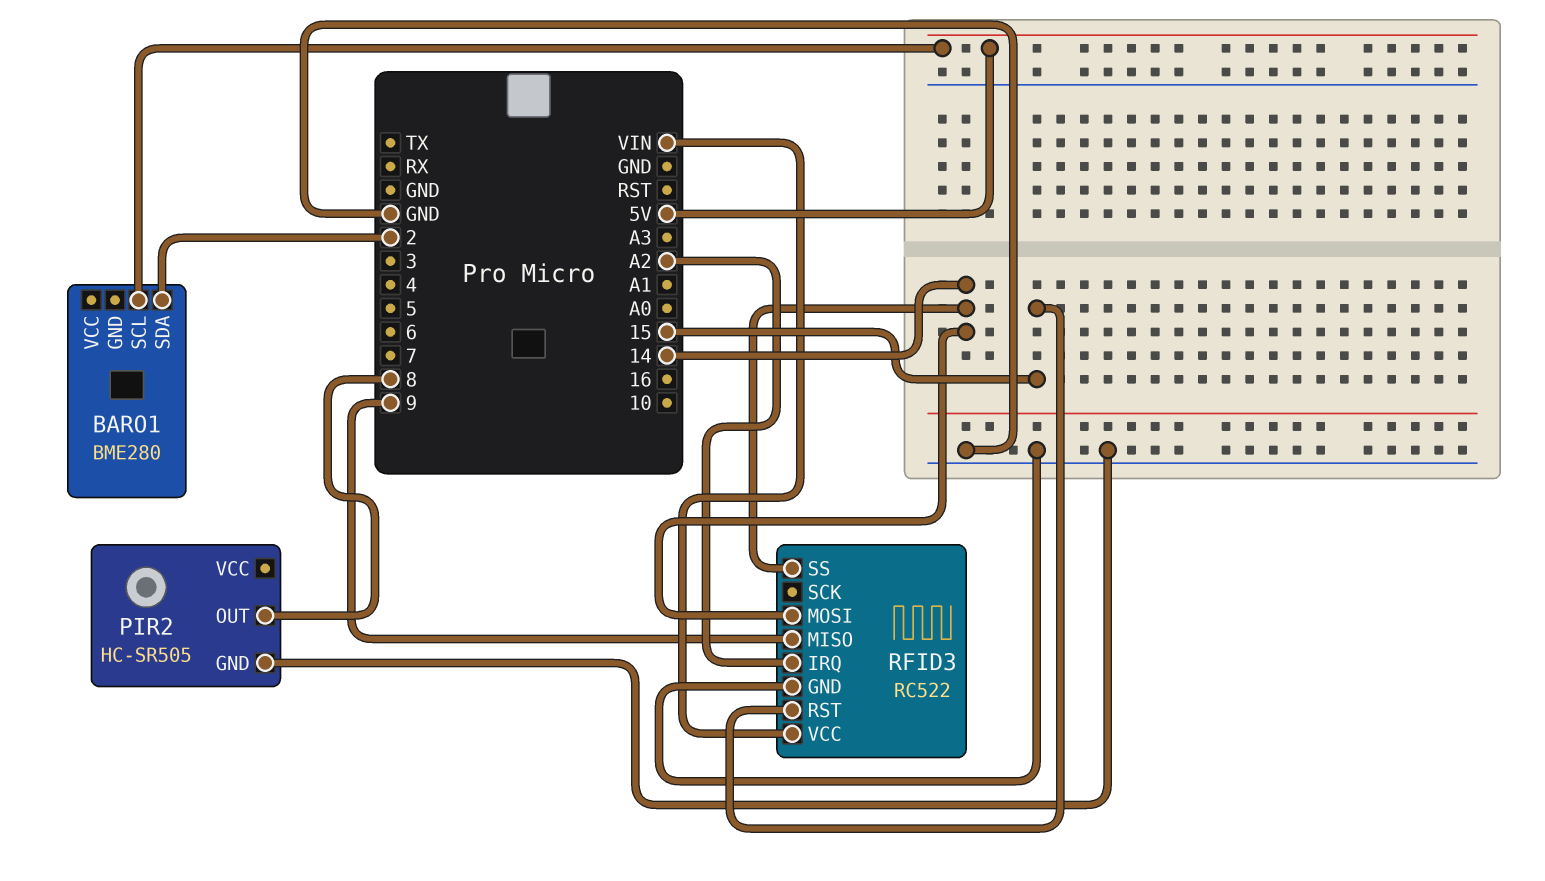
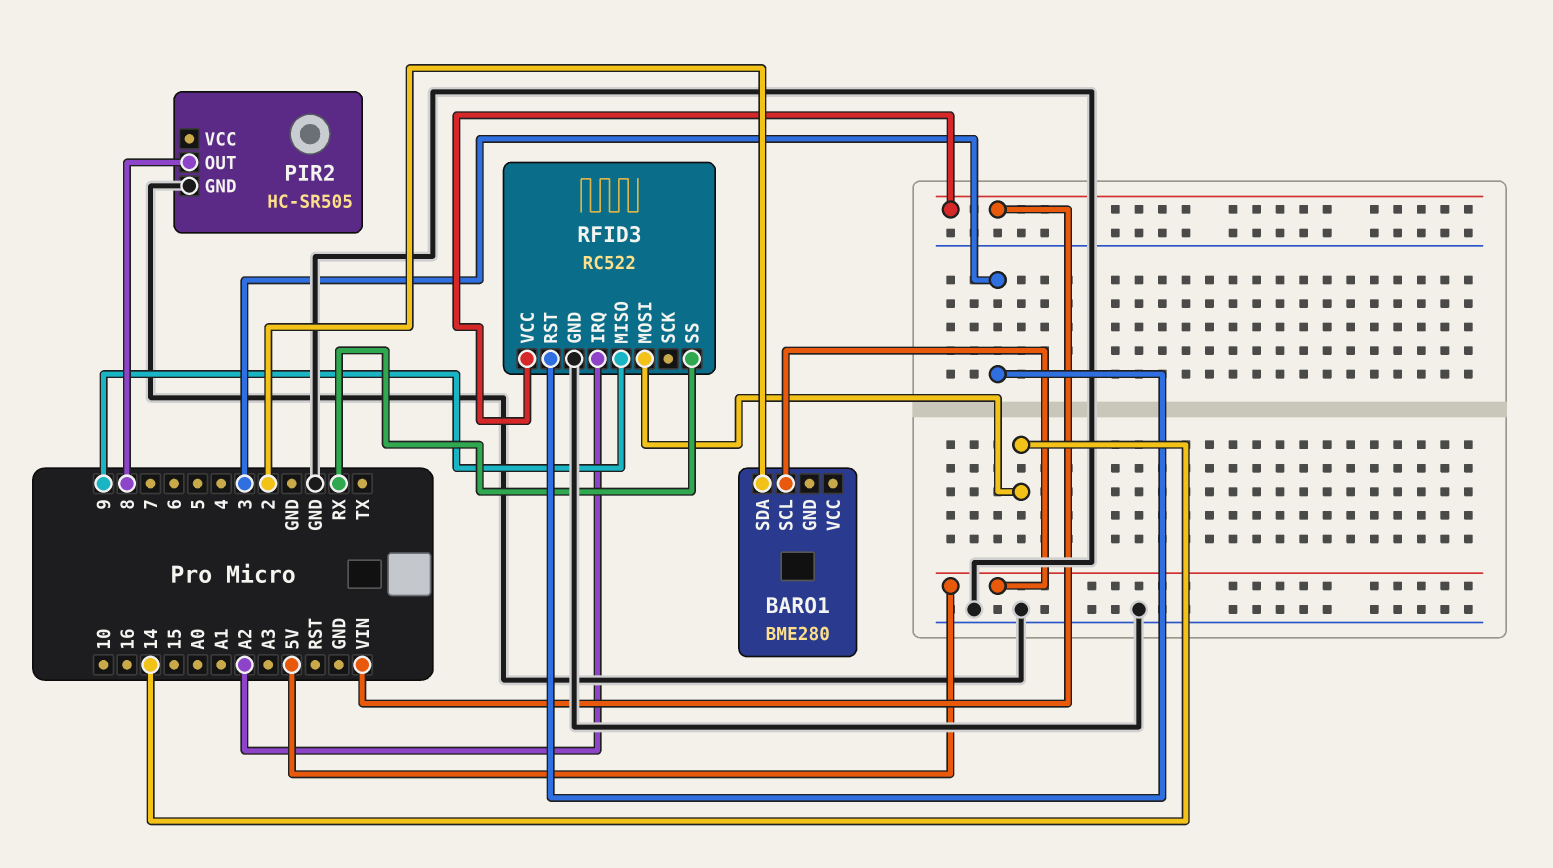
RFID3 pin RST: 15 -> 3
RFID3 pin SS: 14 -> RX

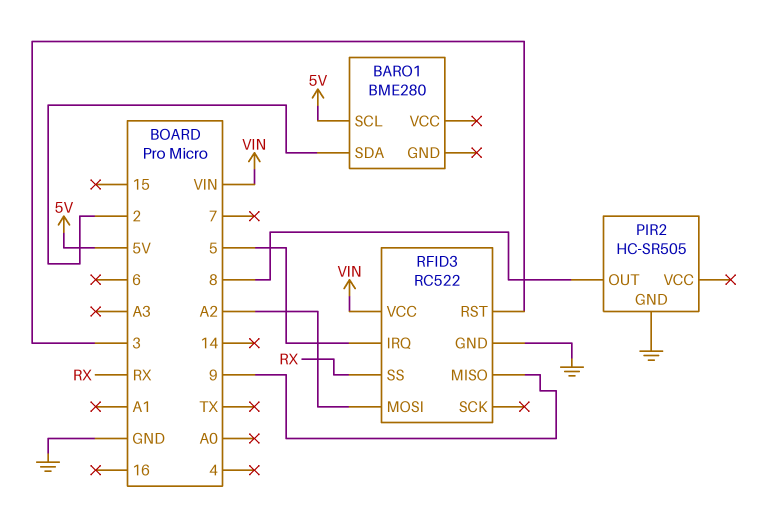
RFID3 pin IRQ: A2 -> 5
RFID3 pin MOSI: 14 -> A2

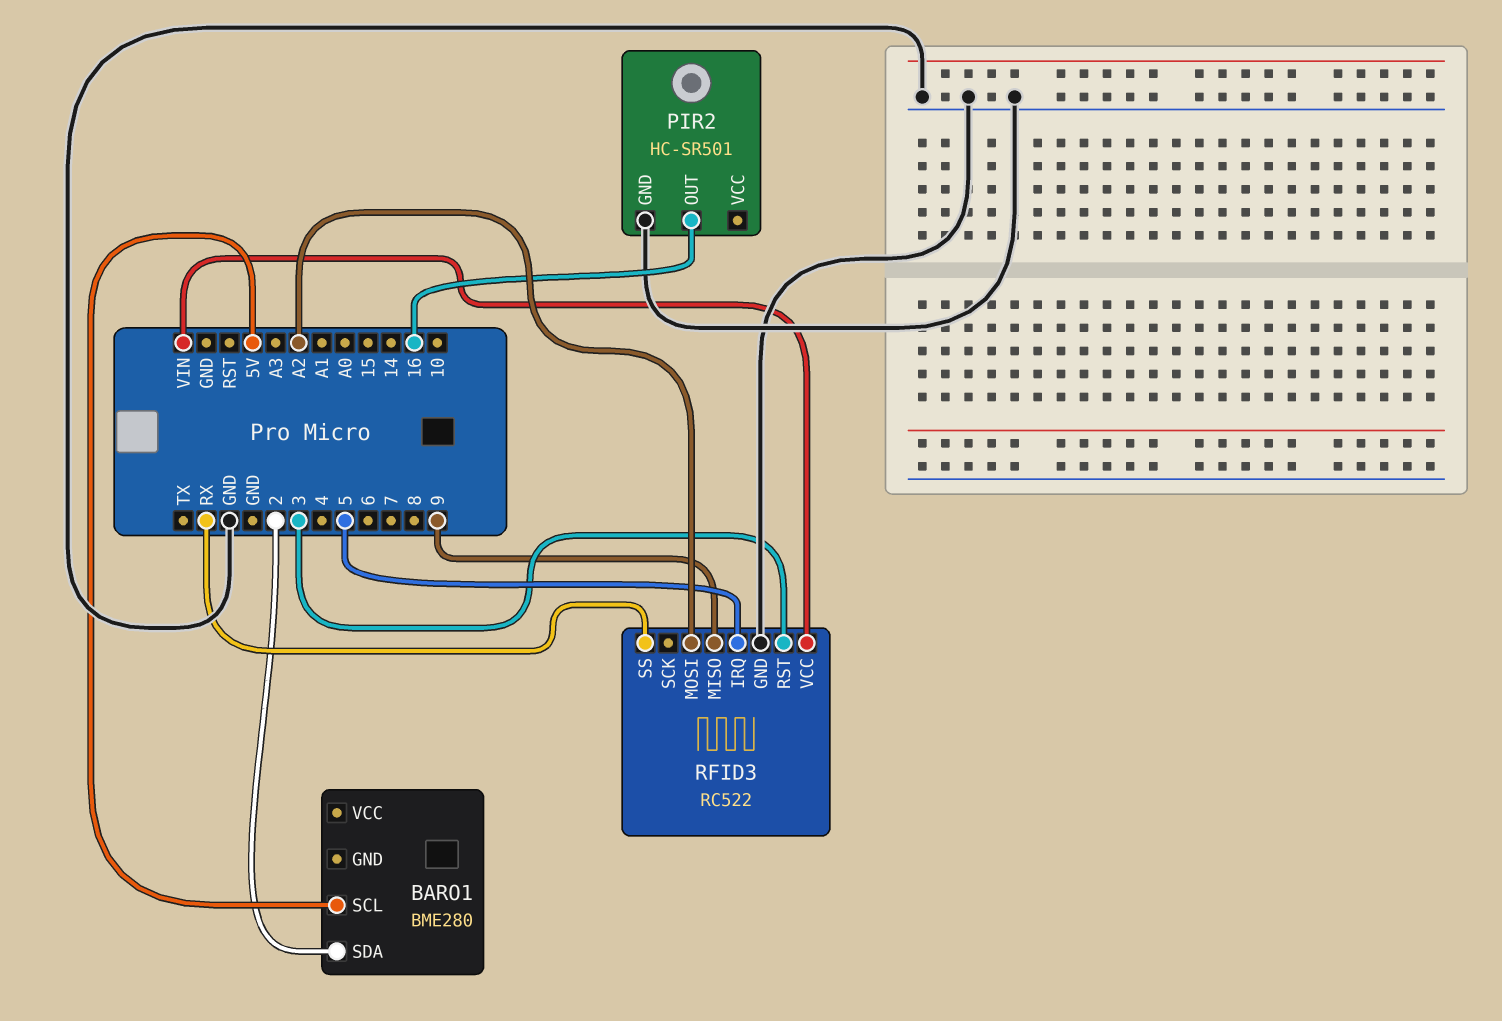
PIR2: HC-SR505 -> HC-SR501
PIR2 pin OUT: 8 -> 16

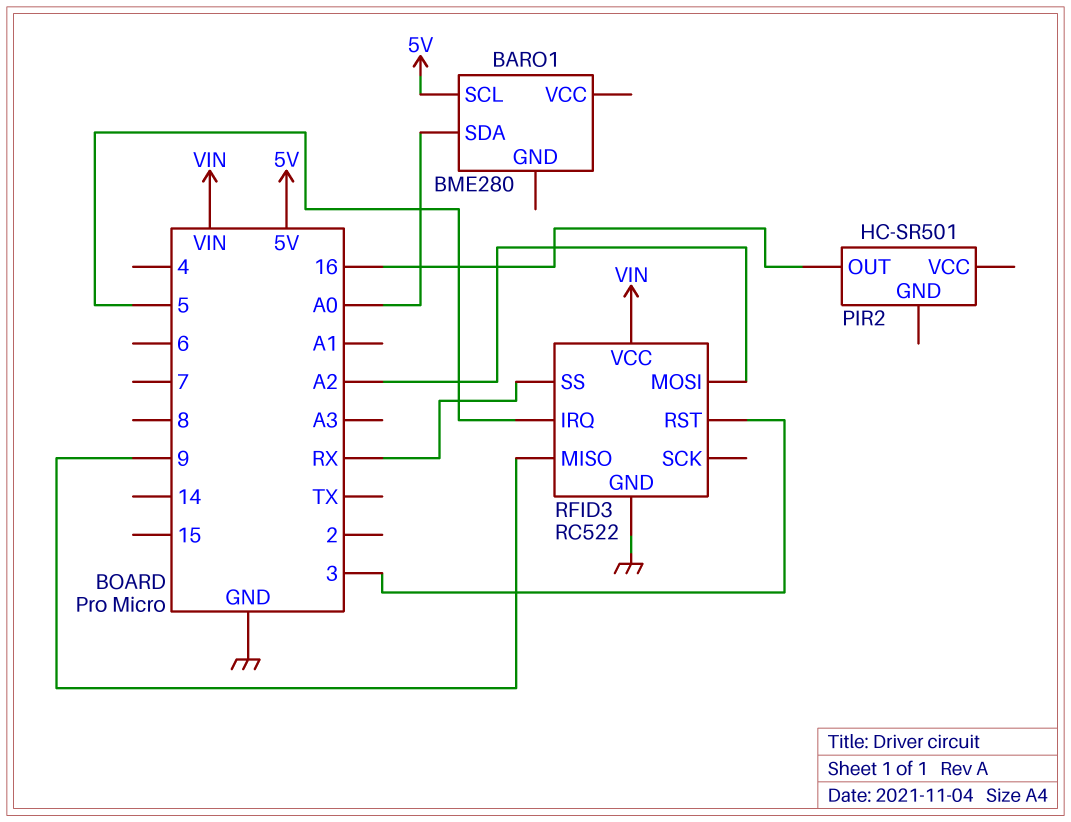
BARO1 pin SDA: 2 -> A0
PIR2 pin GND: GND -> none

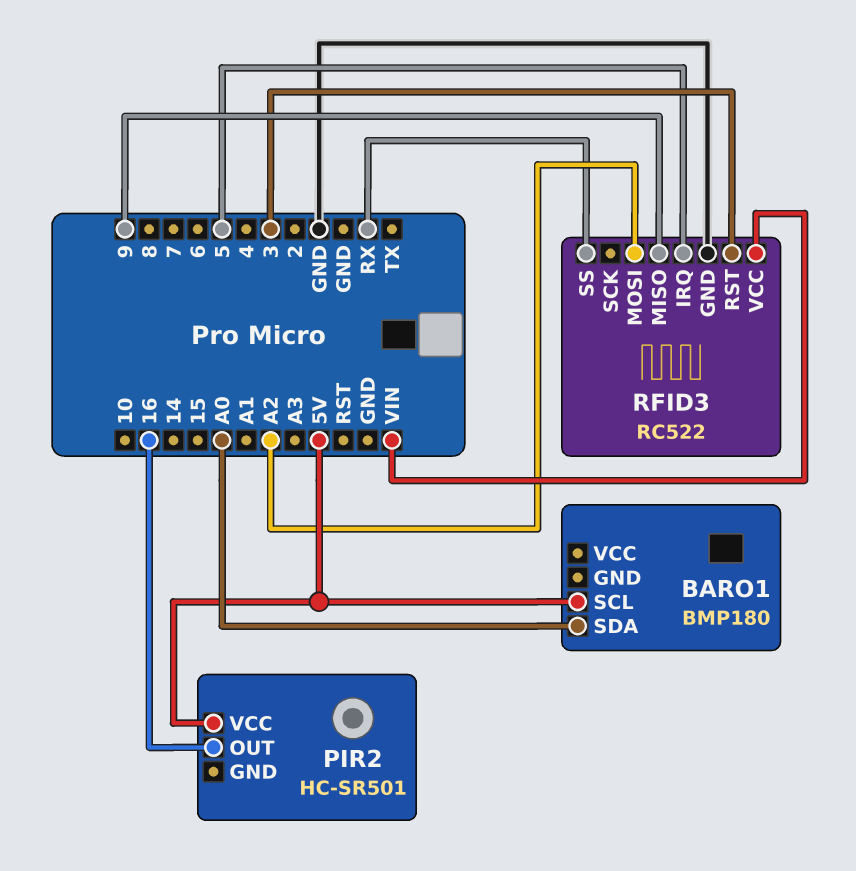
BARO1: BME280 -> BMP180
PIR2 pin VCC: none -> 5V

